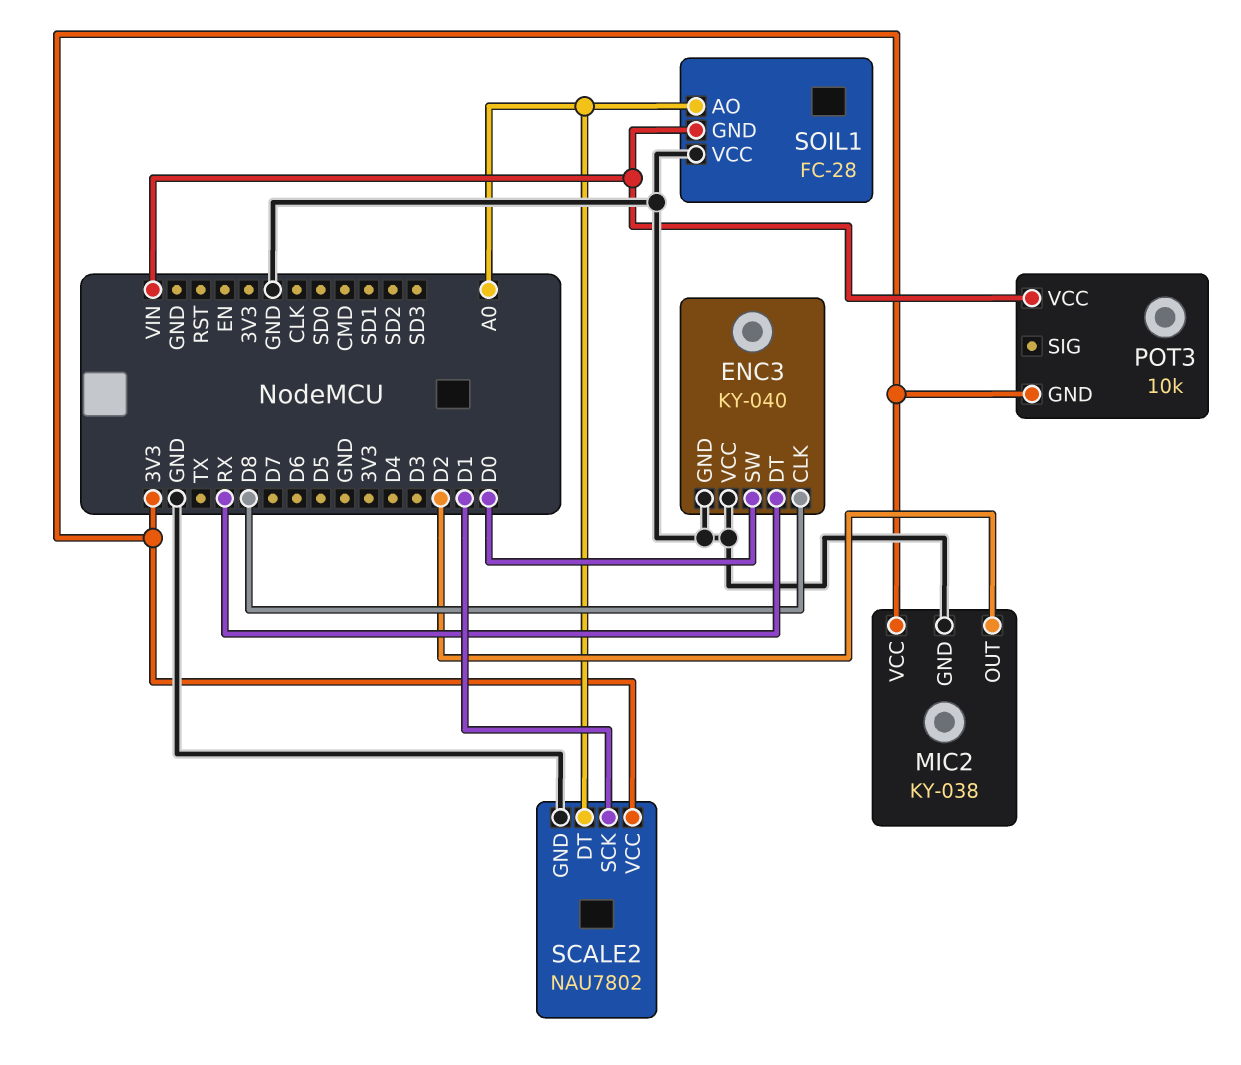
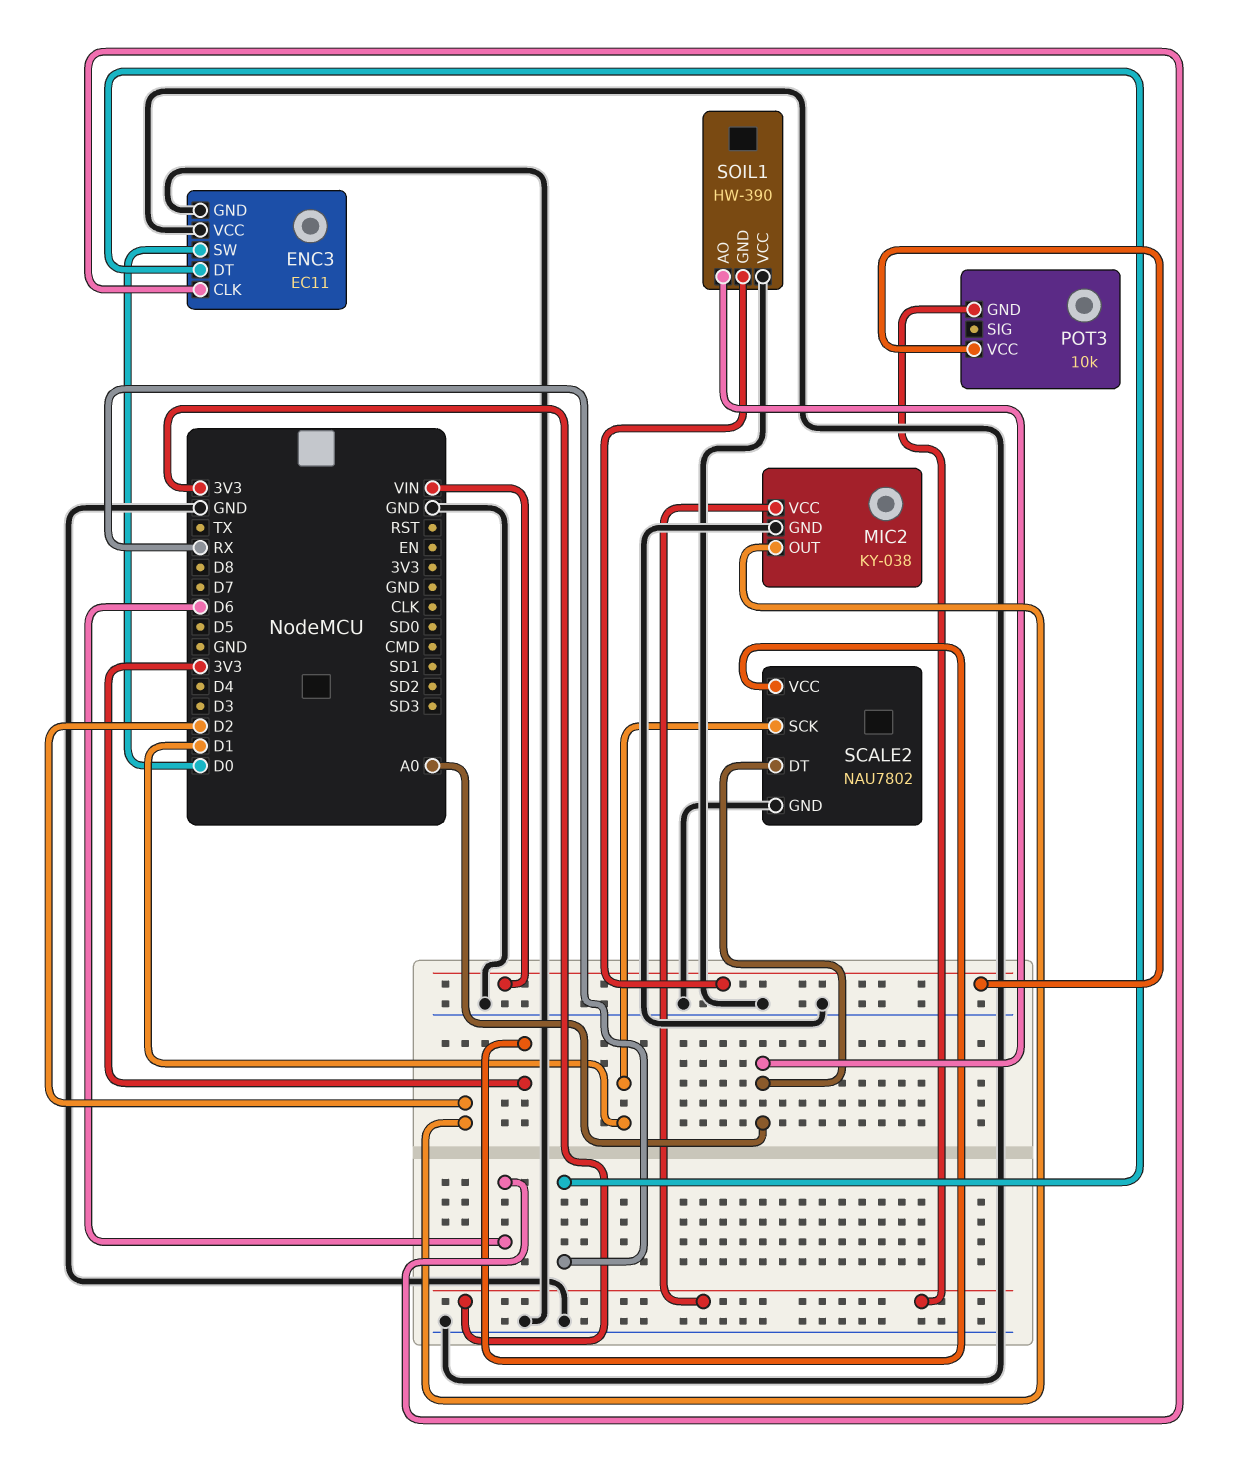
ENC3: KY-040 -> EC11
ENC3 pin CLK: D8 -> D6
SOIL1: FC-28 -> HW-390

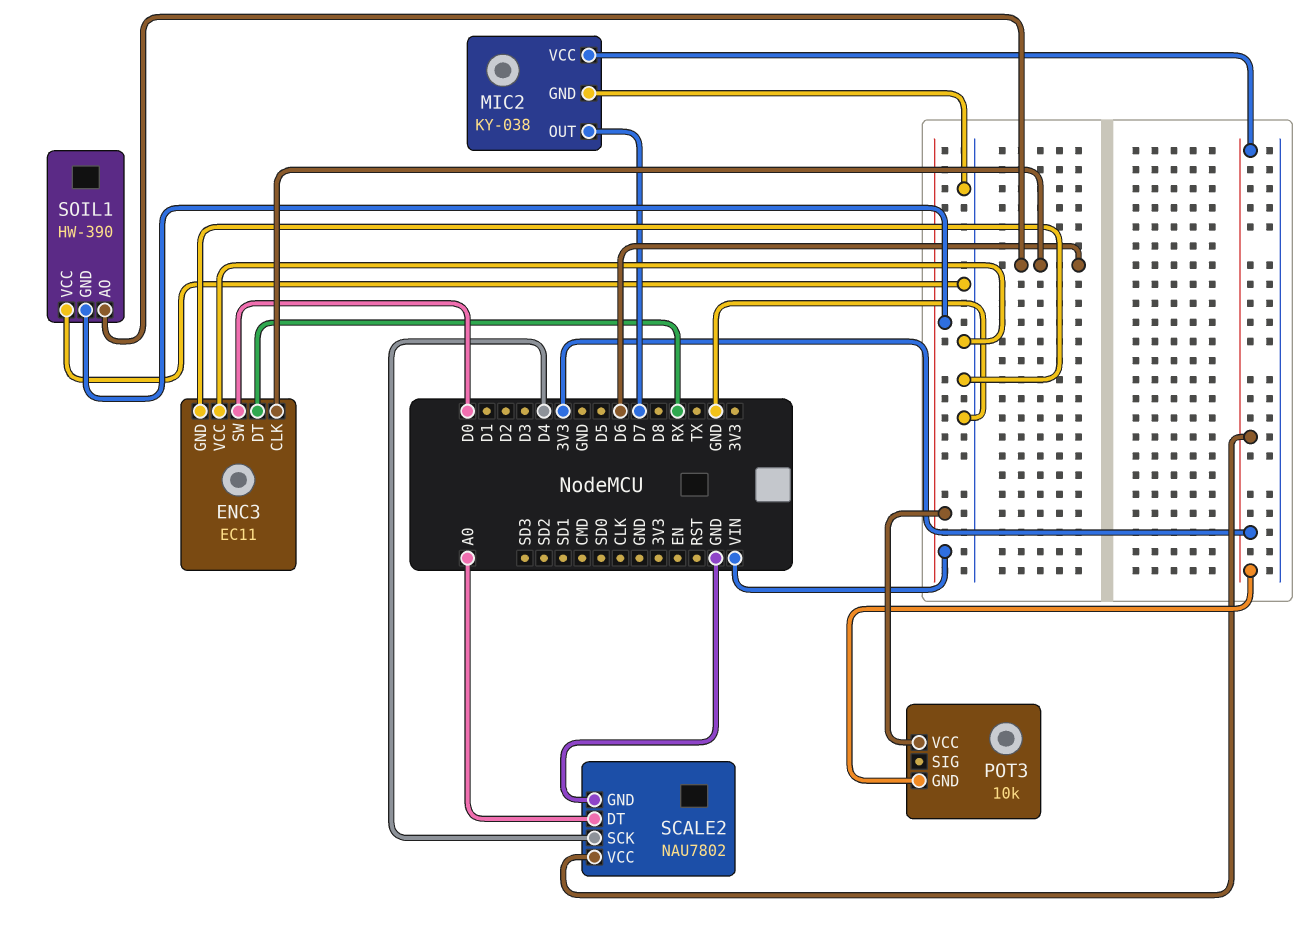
MIC2 pin OUT: D2 -> D7
SCALE2 pin SCK: D1 -> D4
SOIL1 pin AO: A0 -> D6

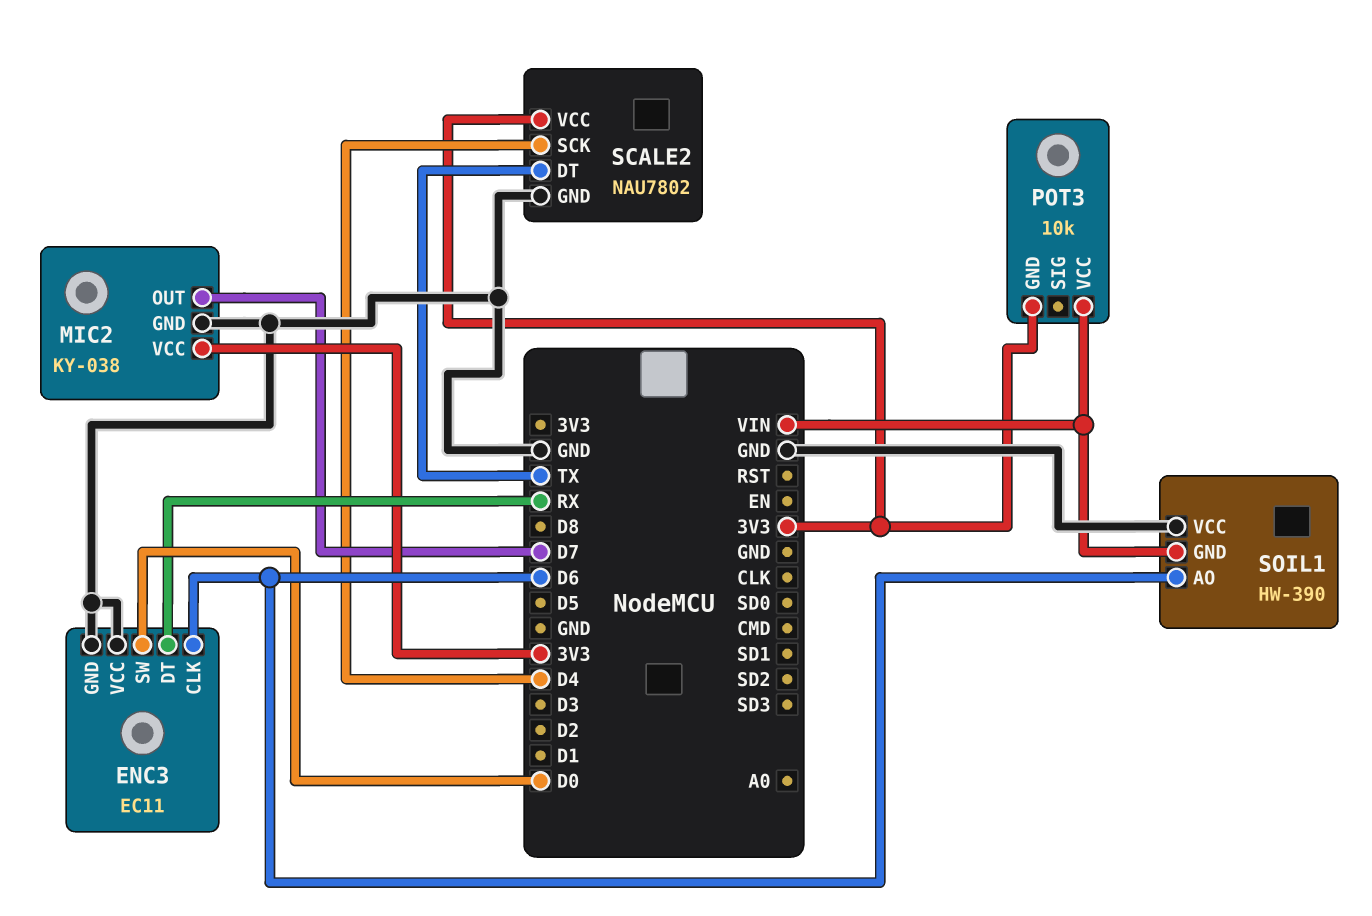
SCALE2 pin DT: A0 -> TX

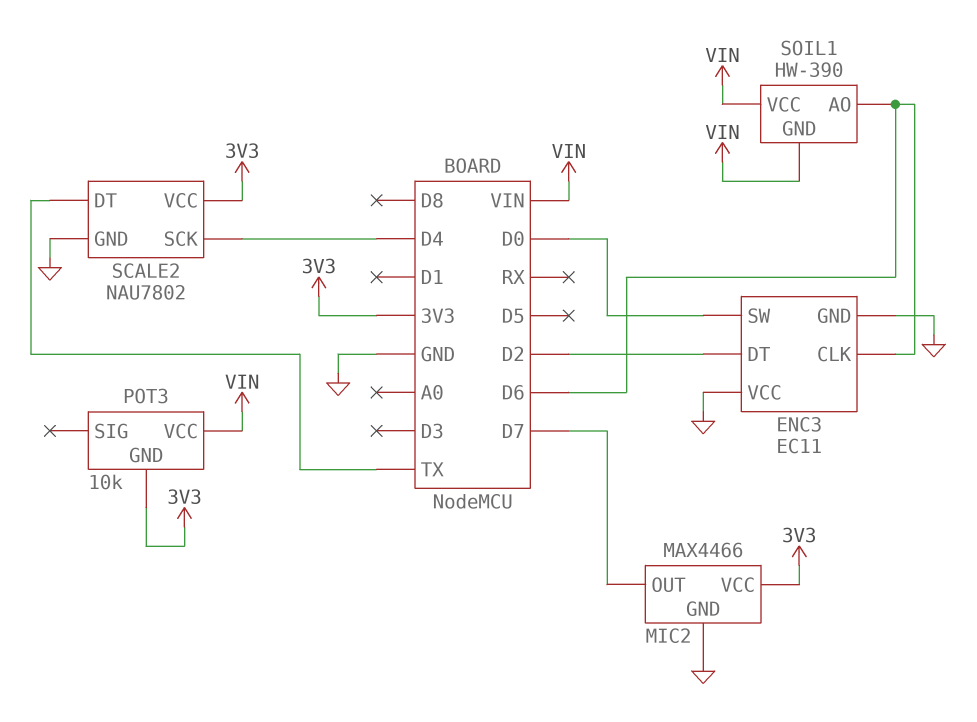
ENC3 pin DT: RX -> D2
MIC2: KY-038 -> MAX4466
SOIL1 pin VCC: GND -> VIN

